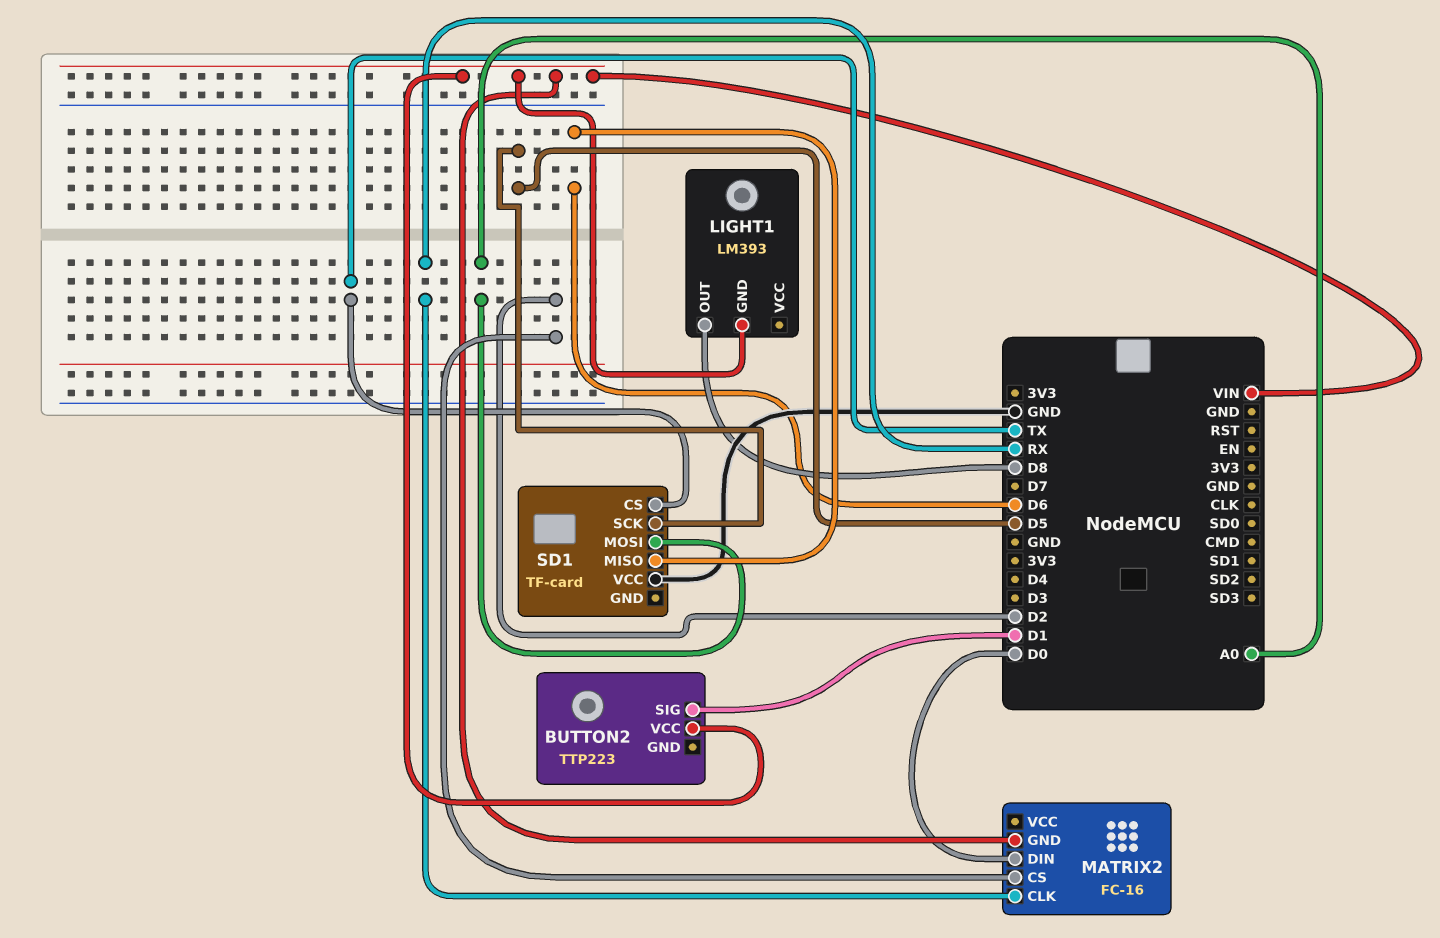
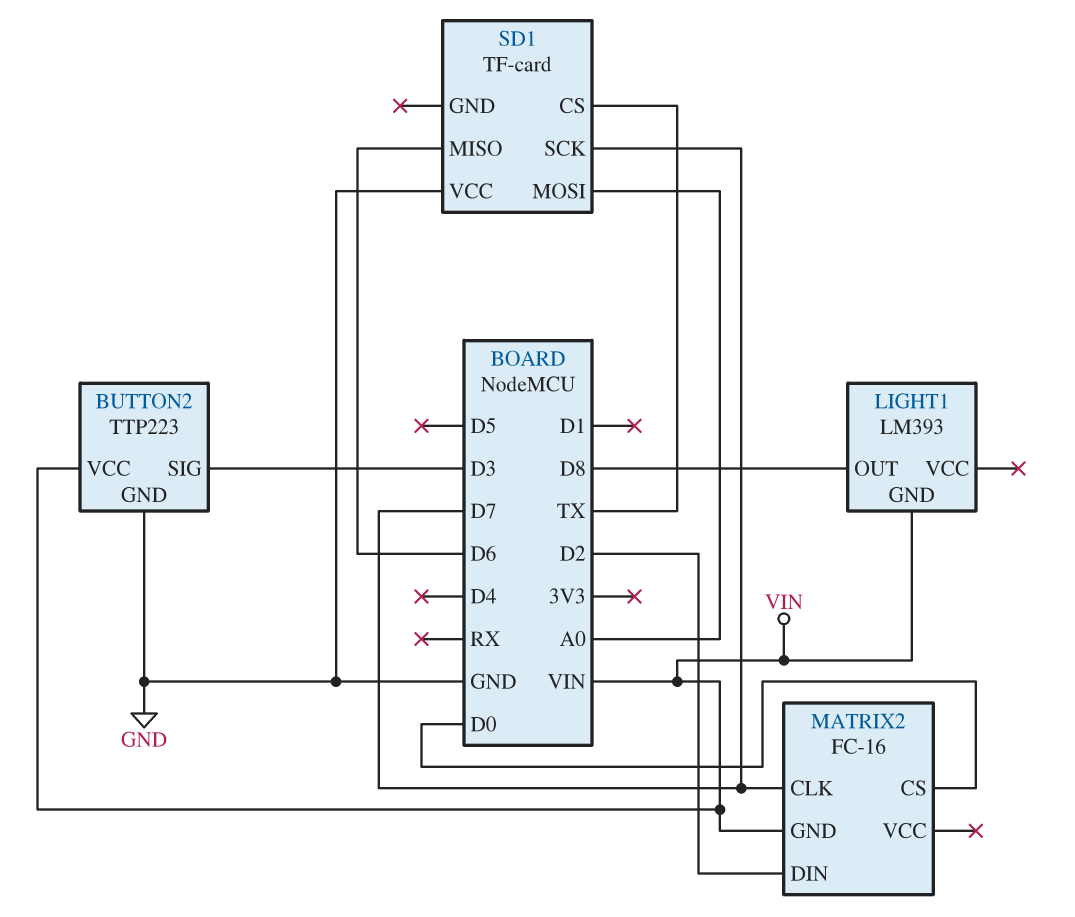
BUTTON2 pin GND: none -> GND
BUTTON2 pin SIG: D1 -> D3
MATRIX2 pin CLK: RX -> D7
MATRIX2 pin CS: D2 -> D0
MATRIX2 pin DIN: D0 -> D2
SD1 pin SCK: D5 -> D7

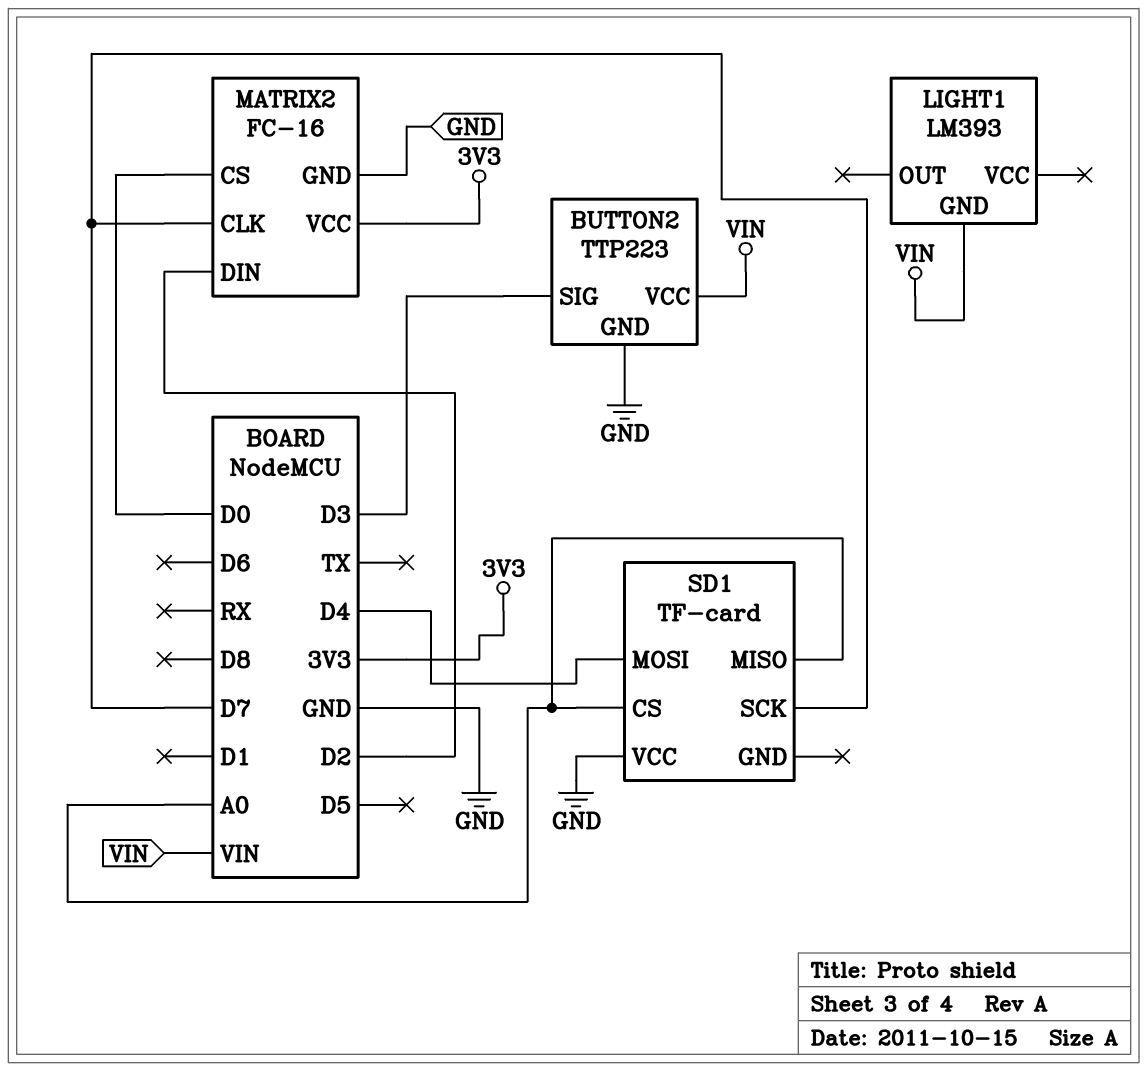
LIGHT1 pin OUT: D8 -> none
MATRIX2 pin GND: VIN -> GND
MATRIX2 pin VCC: none -> 3V3
SD1 pin CS: TX -> A0
SD1 pin MISO: D6 -> A0
SD1 pin MOSI: A0 -> D4

